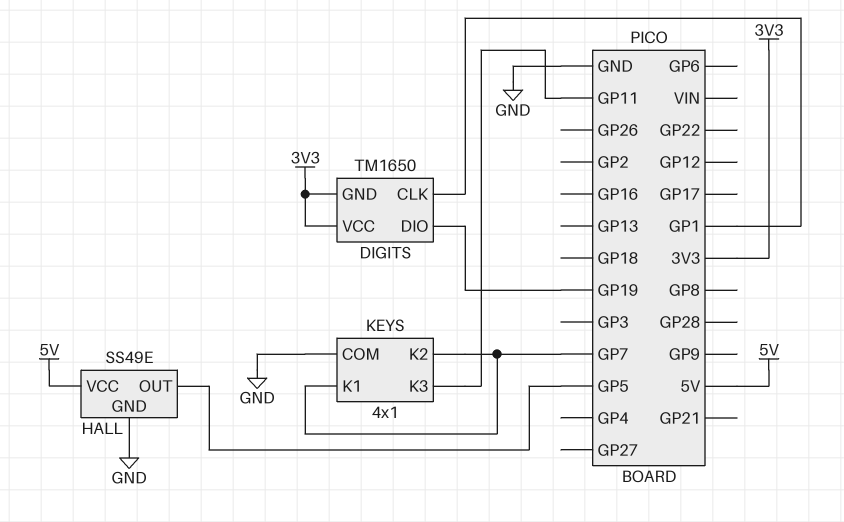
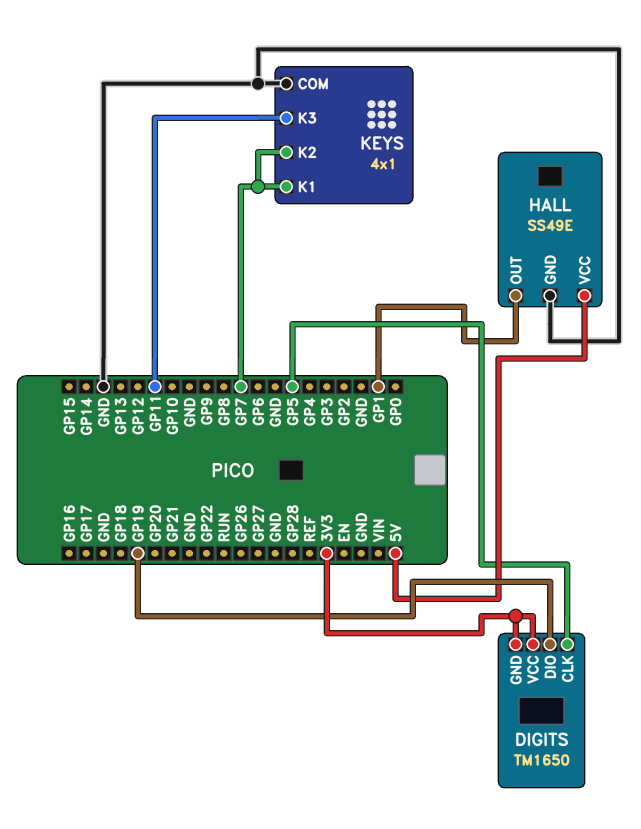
DIGITS pin CLK: GP1 -> GP5
HALL pin OUT: GP5 -> GP1

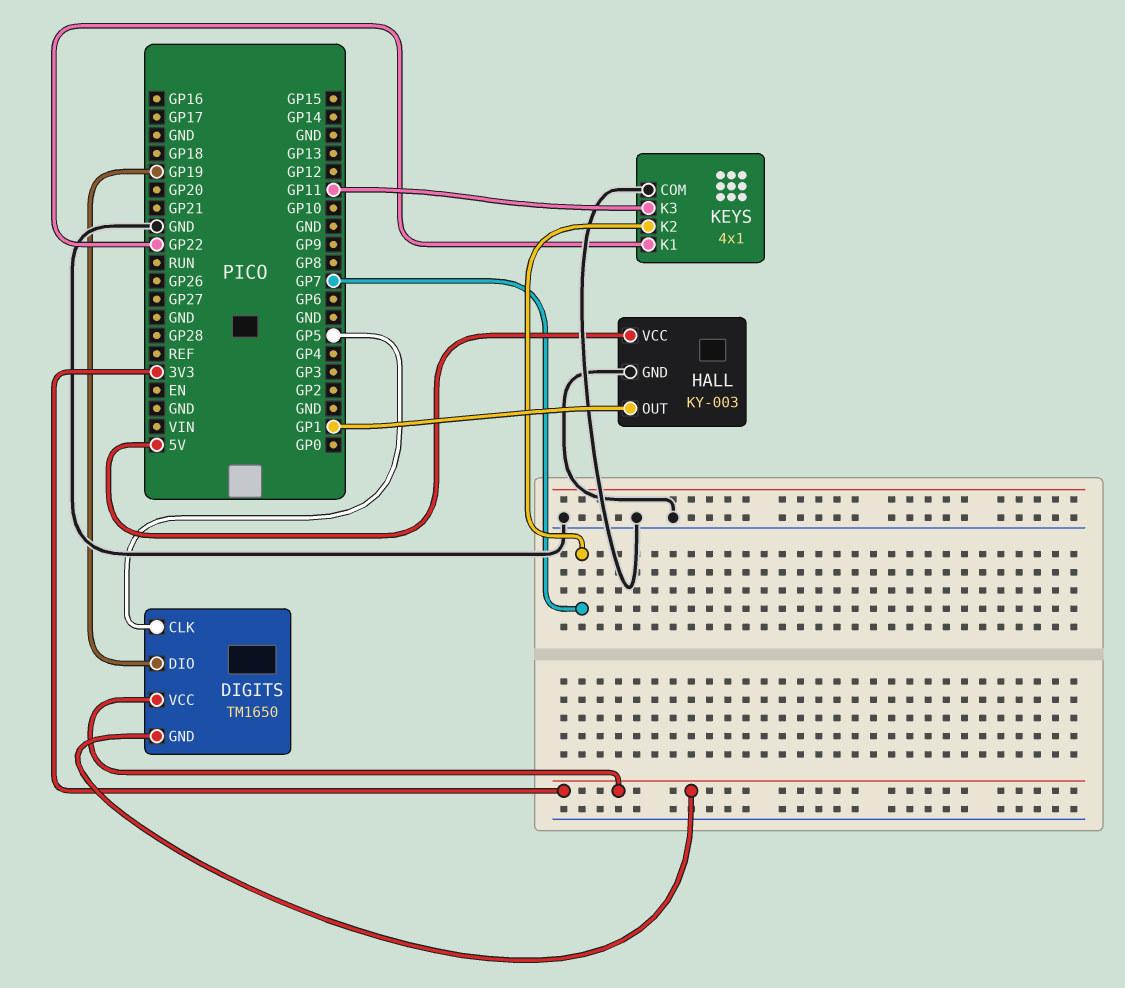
HALL: SS49E -> KY-003
KEYS pin K1: GP7 -> GP22

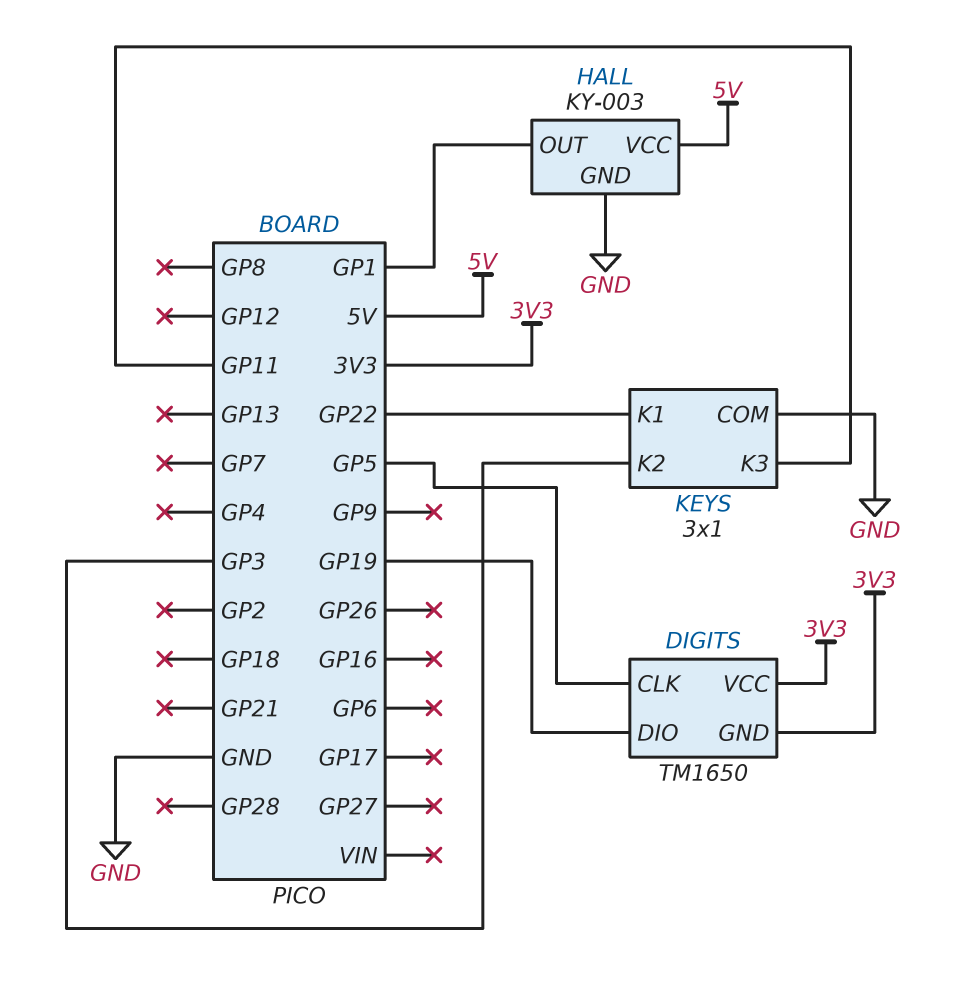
KEYS: 4x1 -> 3x1
KEYS pin K2: GP7 -> GP3

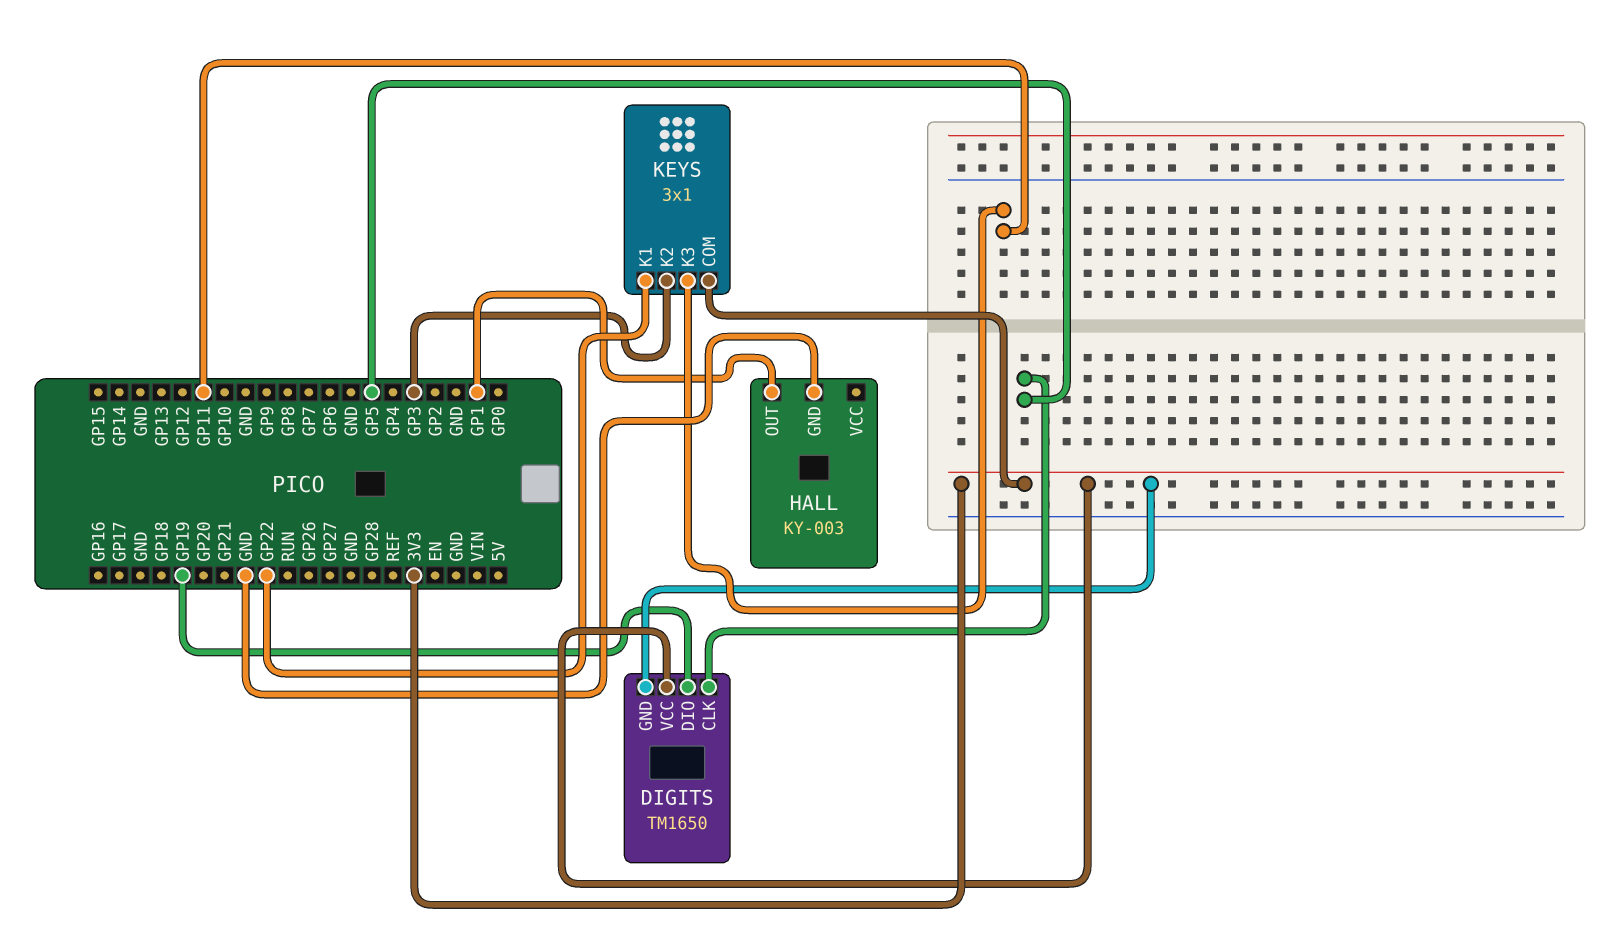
HALL pin VCC: 5V -> none
KEYS pin COM: GND -> 3V3

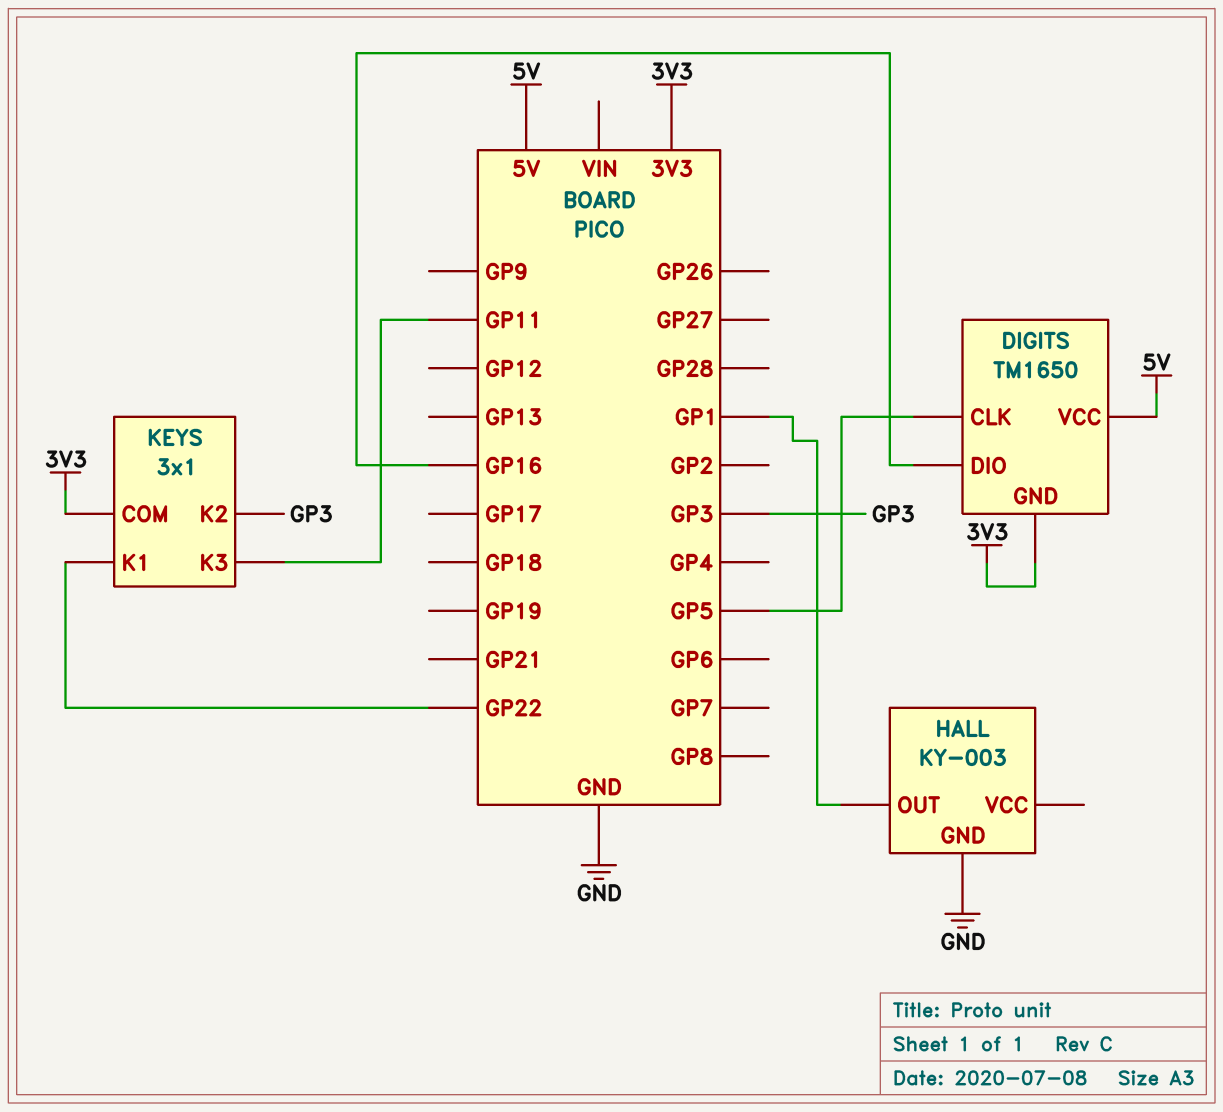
DIGITS pin DIO: GP19 -> GP16
DIGITS pin VCC: 3V3 -> 5V

